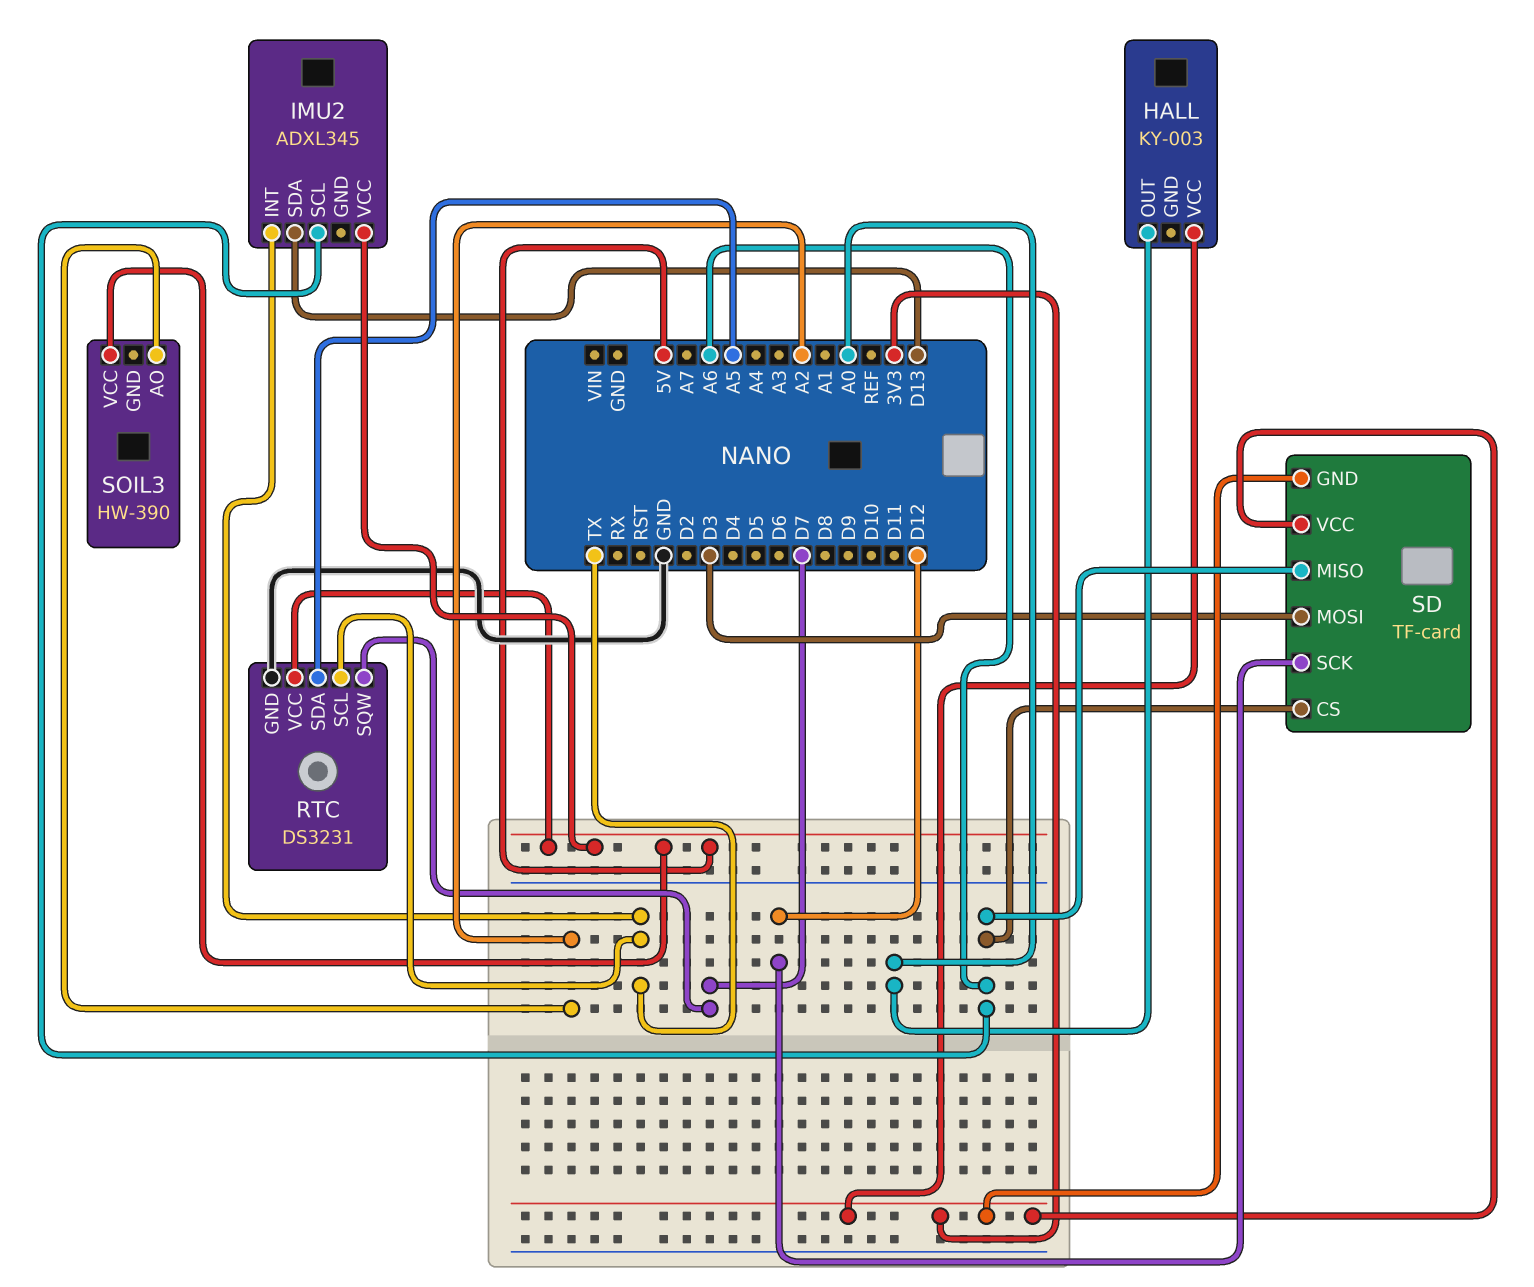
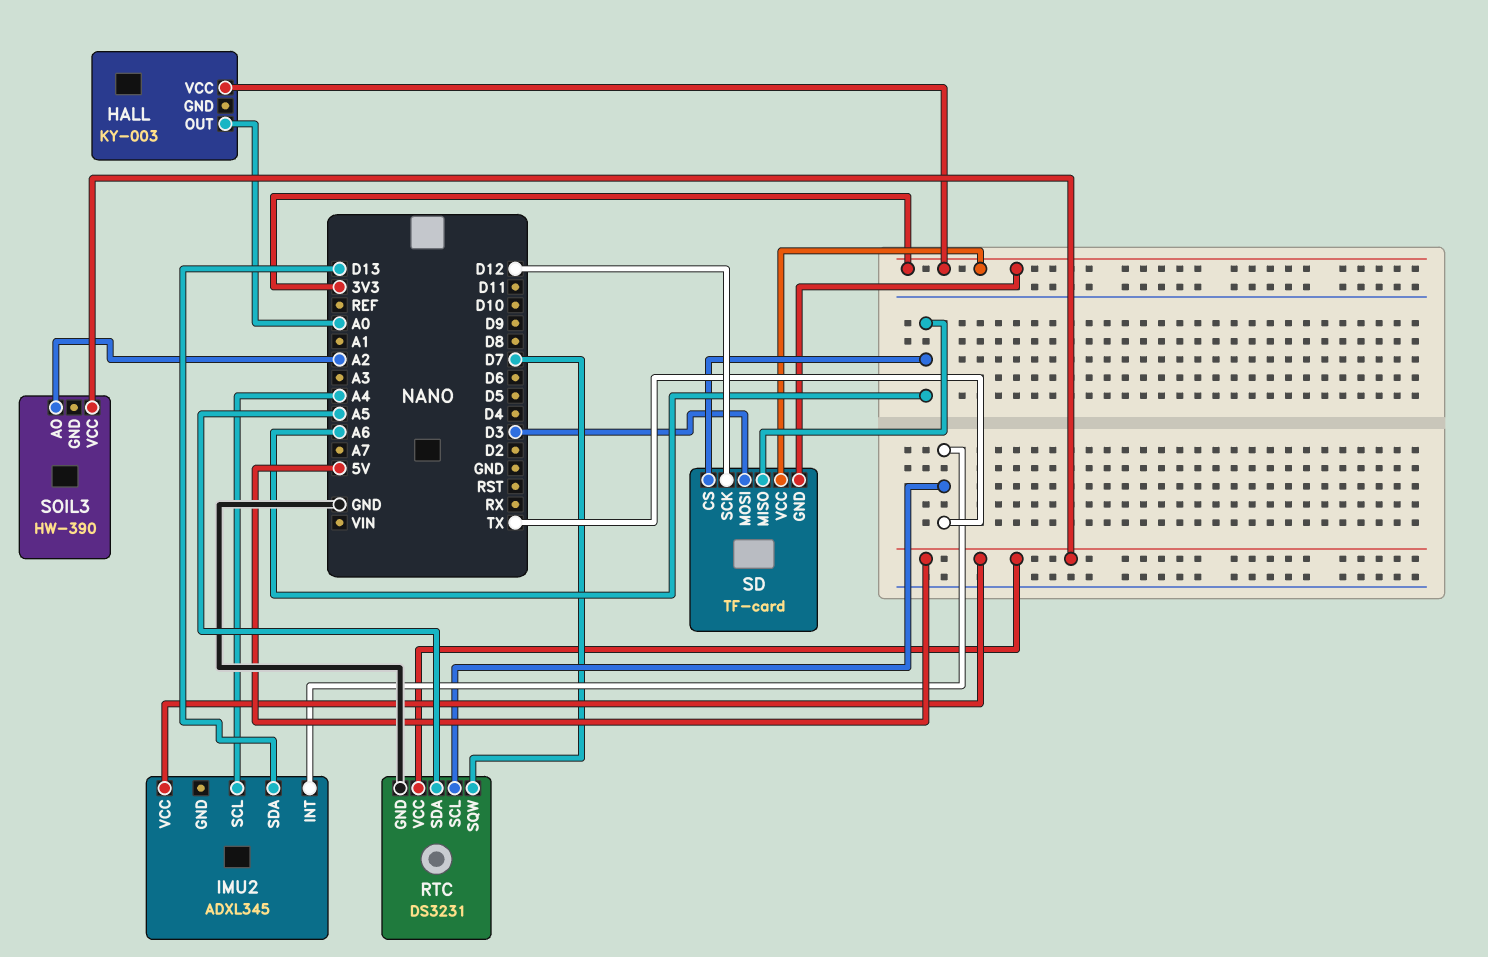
IMU2 pin SCL: A6 -> A4

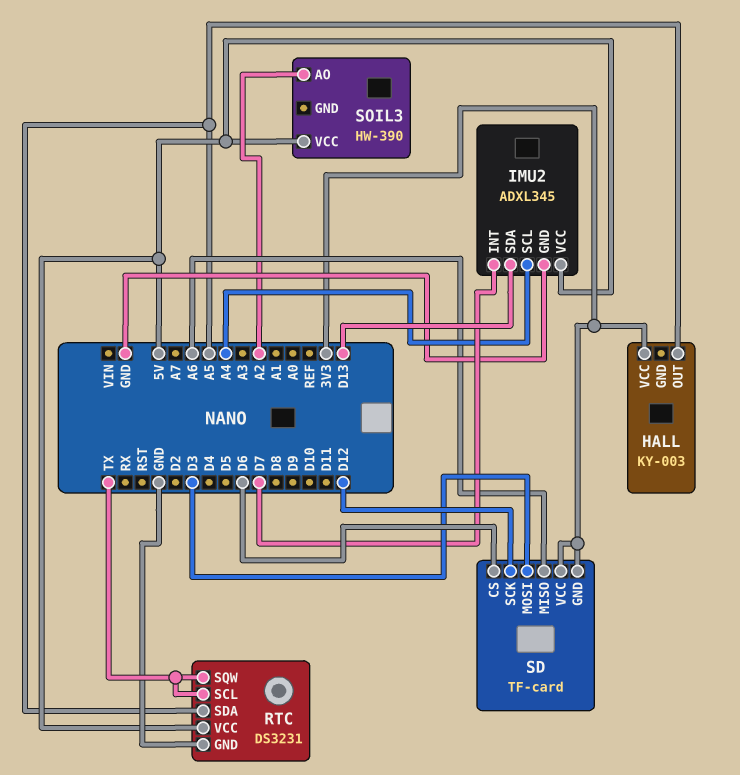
HALL pin OUT: A0 -> A5
IMU2 pin GND: none -> GND
IMU2 pin INT: TX -> D7
RTC pin SQW: D7 -> TX
SD pin CS: A6 -> D6

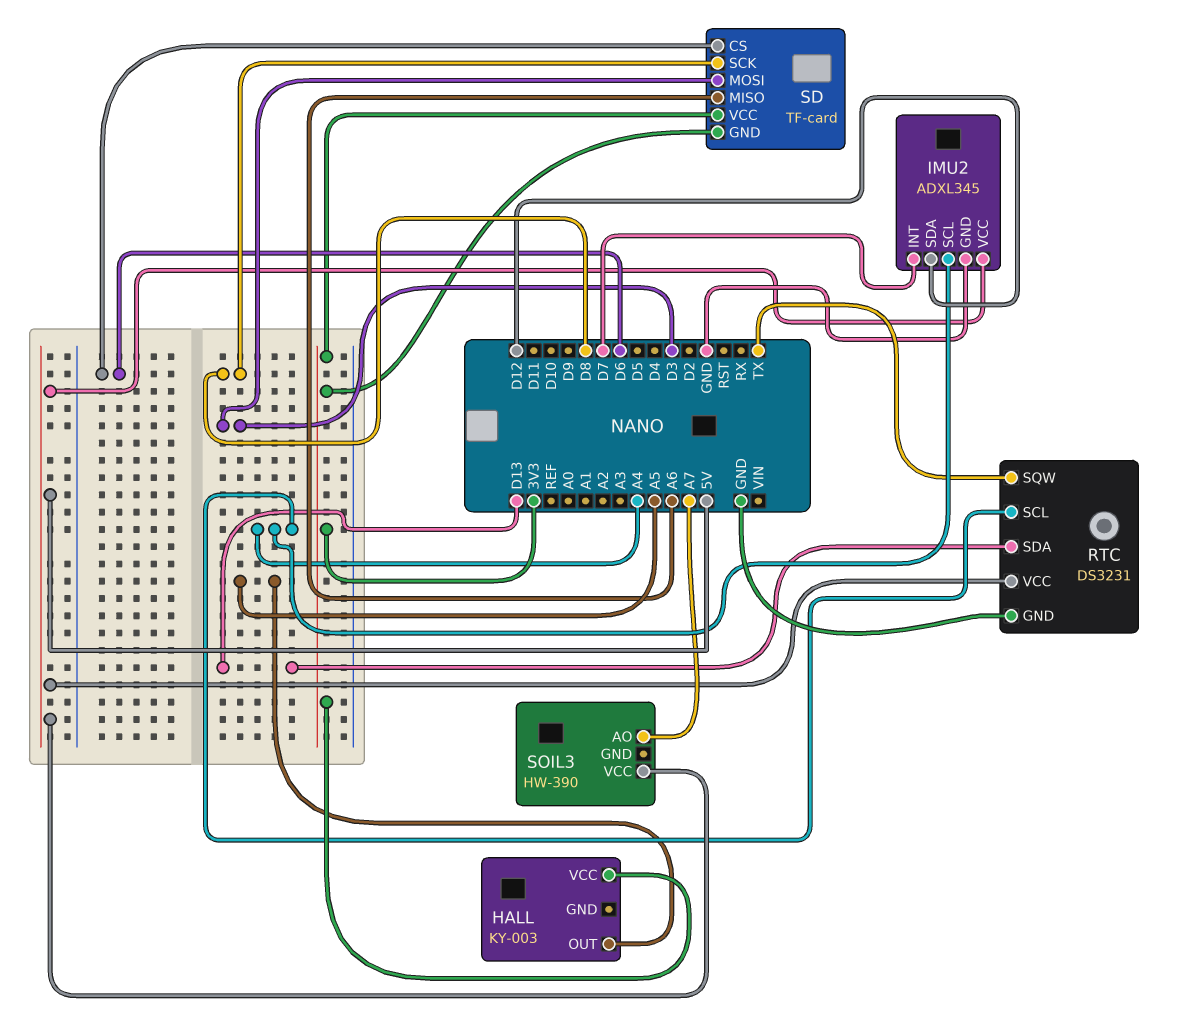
IMU2 pin SDA: D13 -> D12
RTC pin SCL: TX -> A4
RTC pin SDA: A5 -> D13
SD pin SCK: D12 -> D8
SOIL3 pin AO: A2 -> A7

